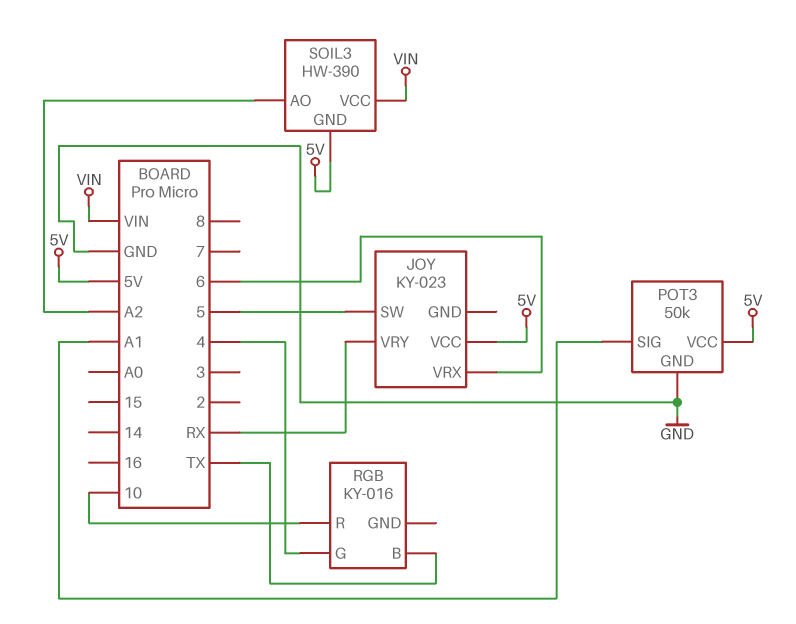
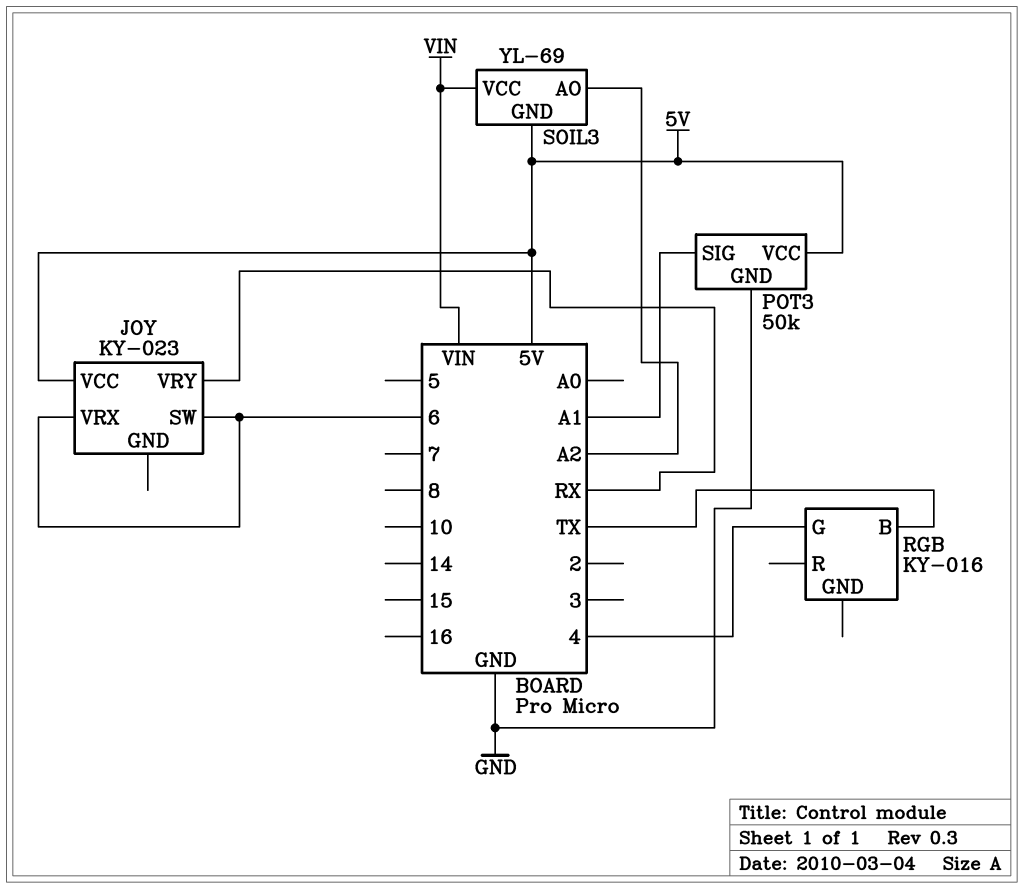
JOY pin SW: 5 -> 6
RGB pin R: 10 -> none
SOIL3: HW-390 -> YL-69

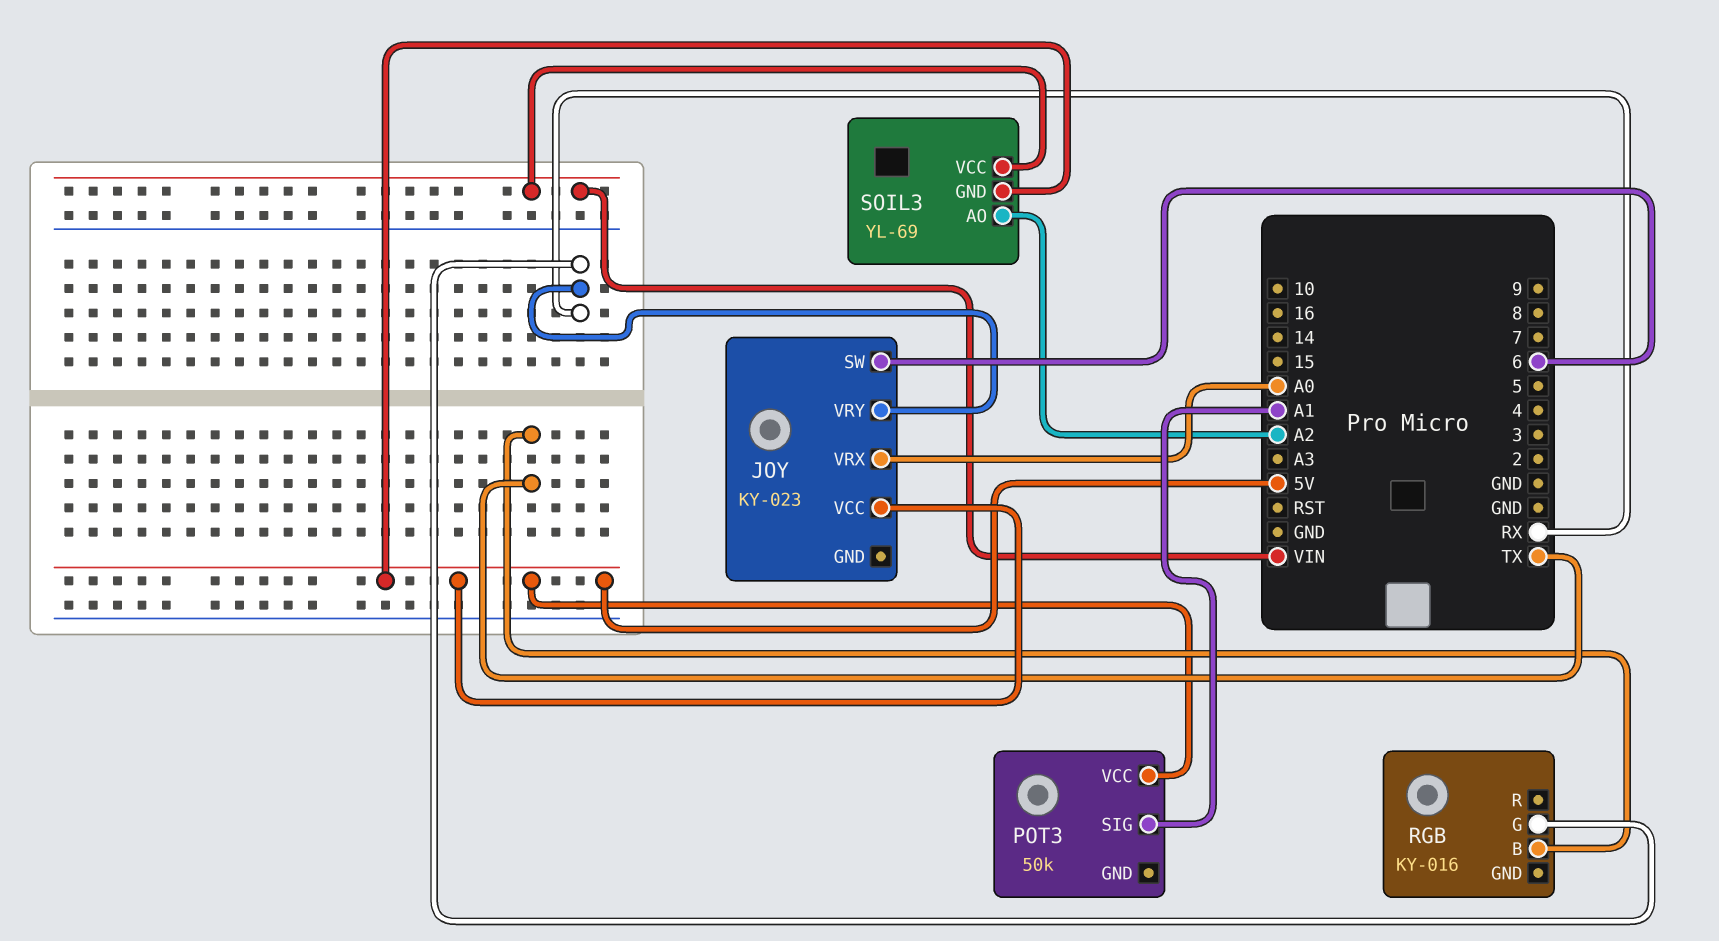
JOY pin VRX: 6 -> A0
POT3 pin GND: GND -> none
RGB pin G: 4 -> RX

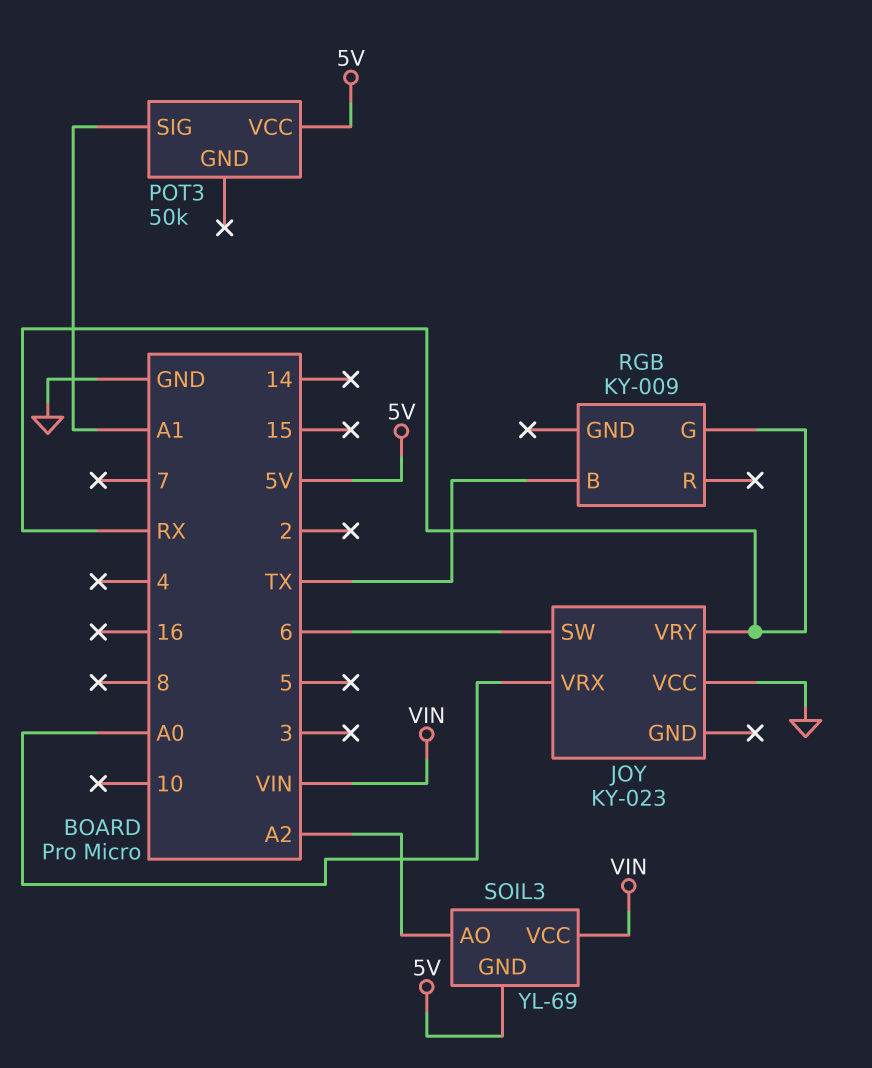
JOY pin VCC: 5V -> GND
RGB: KY-016 -> KY-009

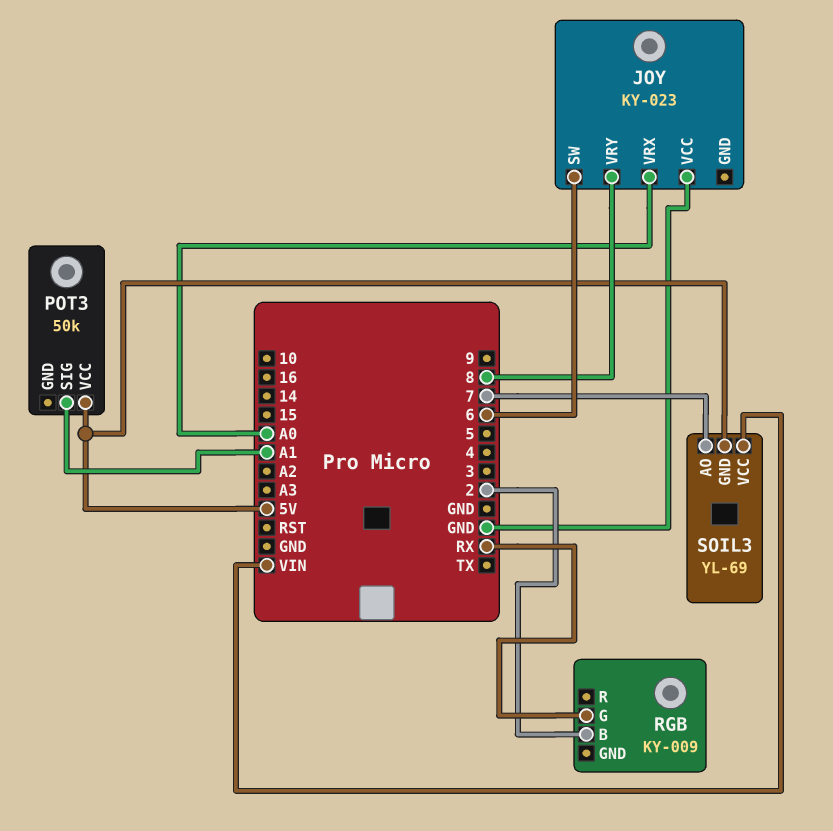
JOY pin VRY: RX -> 8
RGB pin B: TX -> 2
SOIL3 pin AO: A2 -> 7

